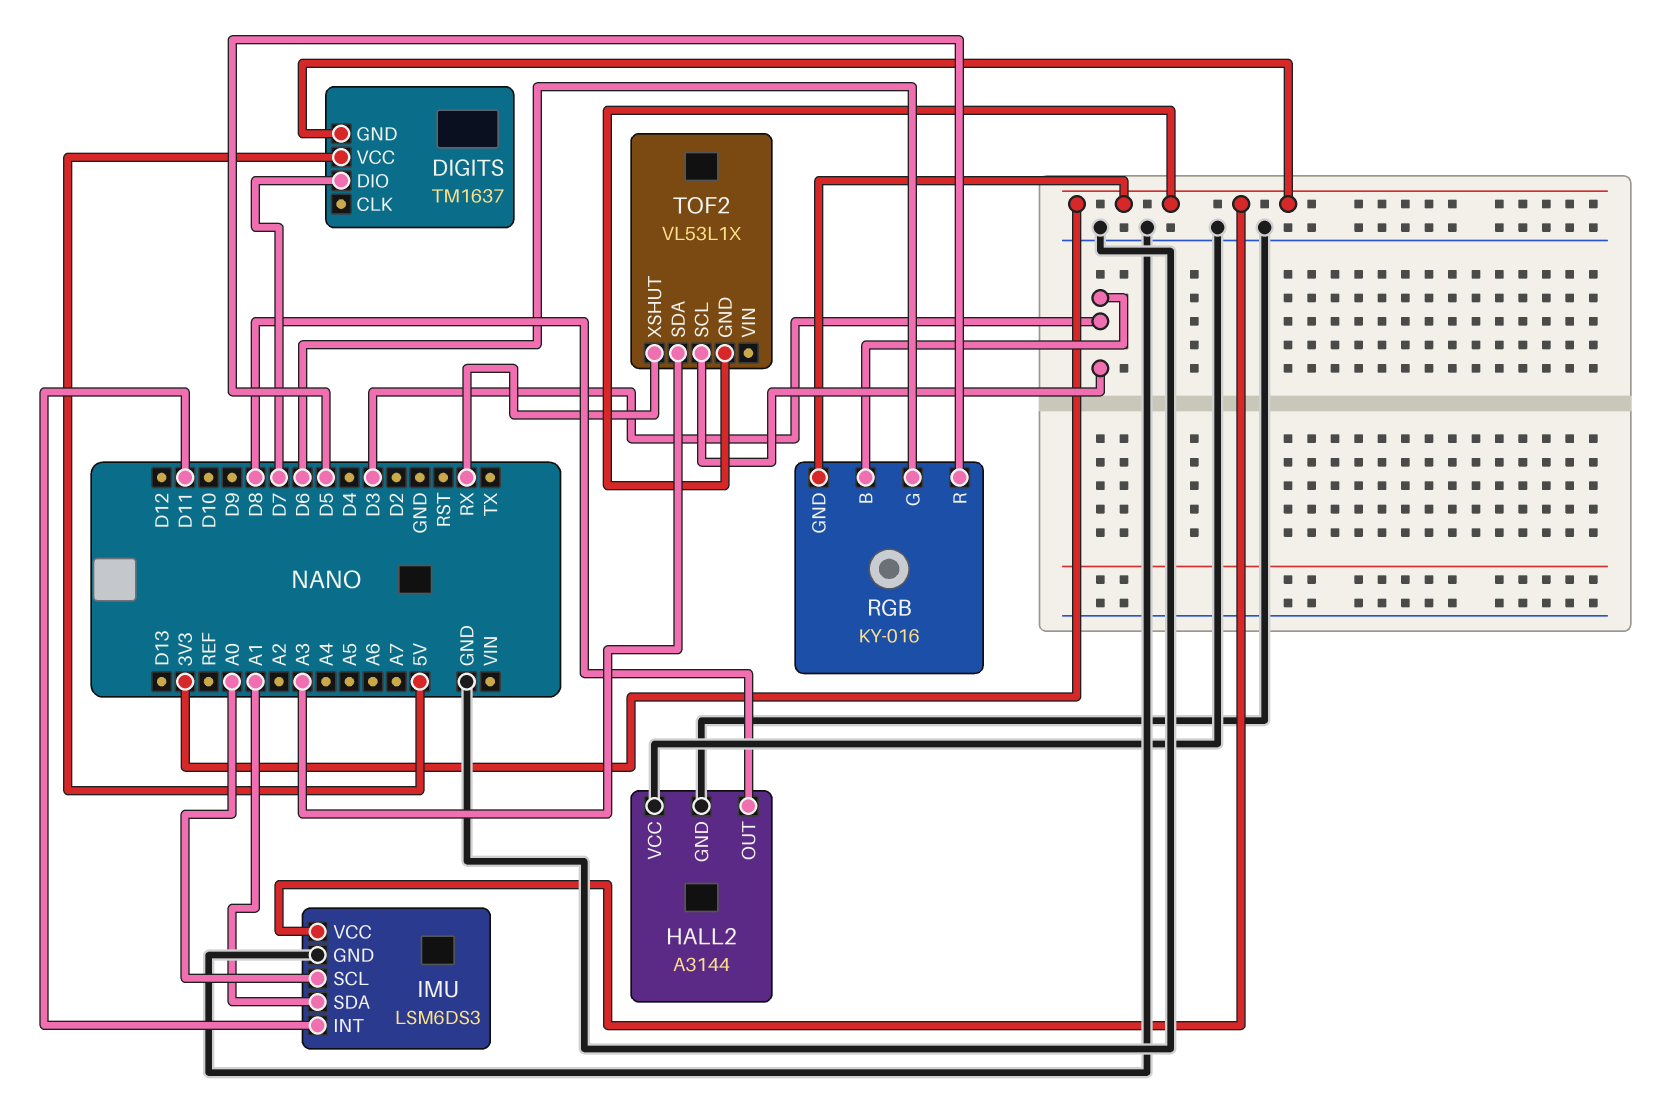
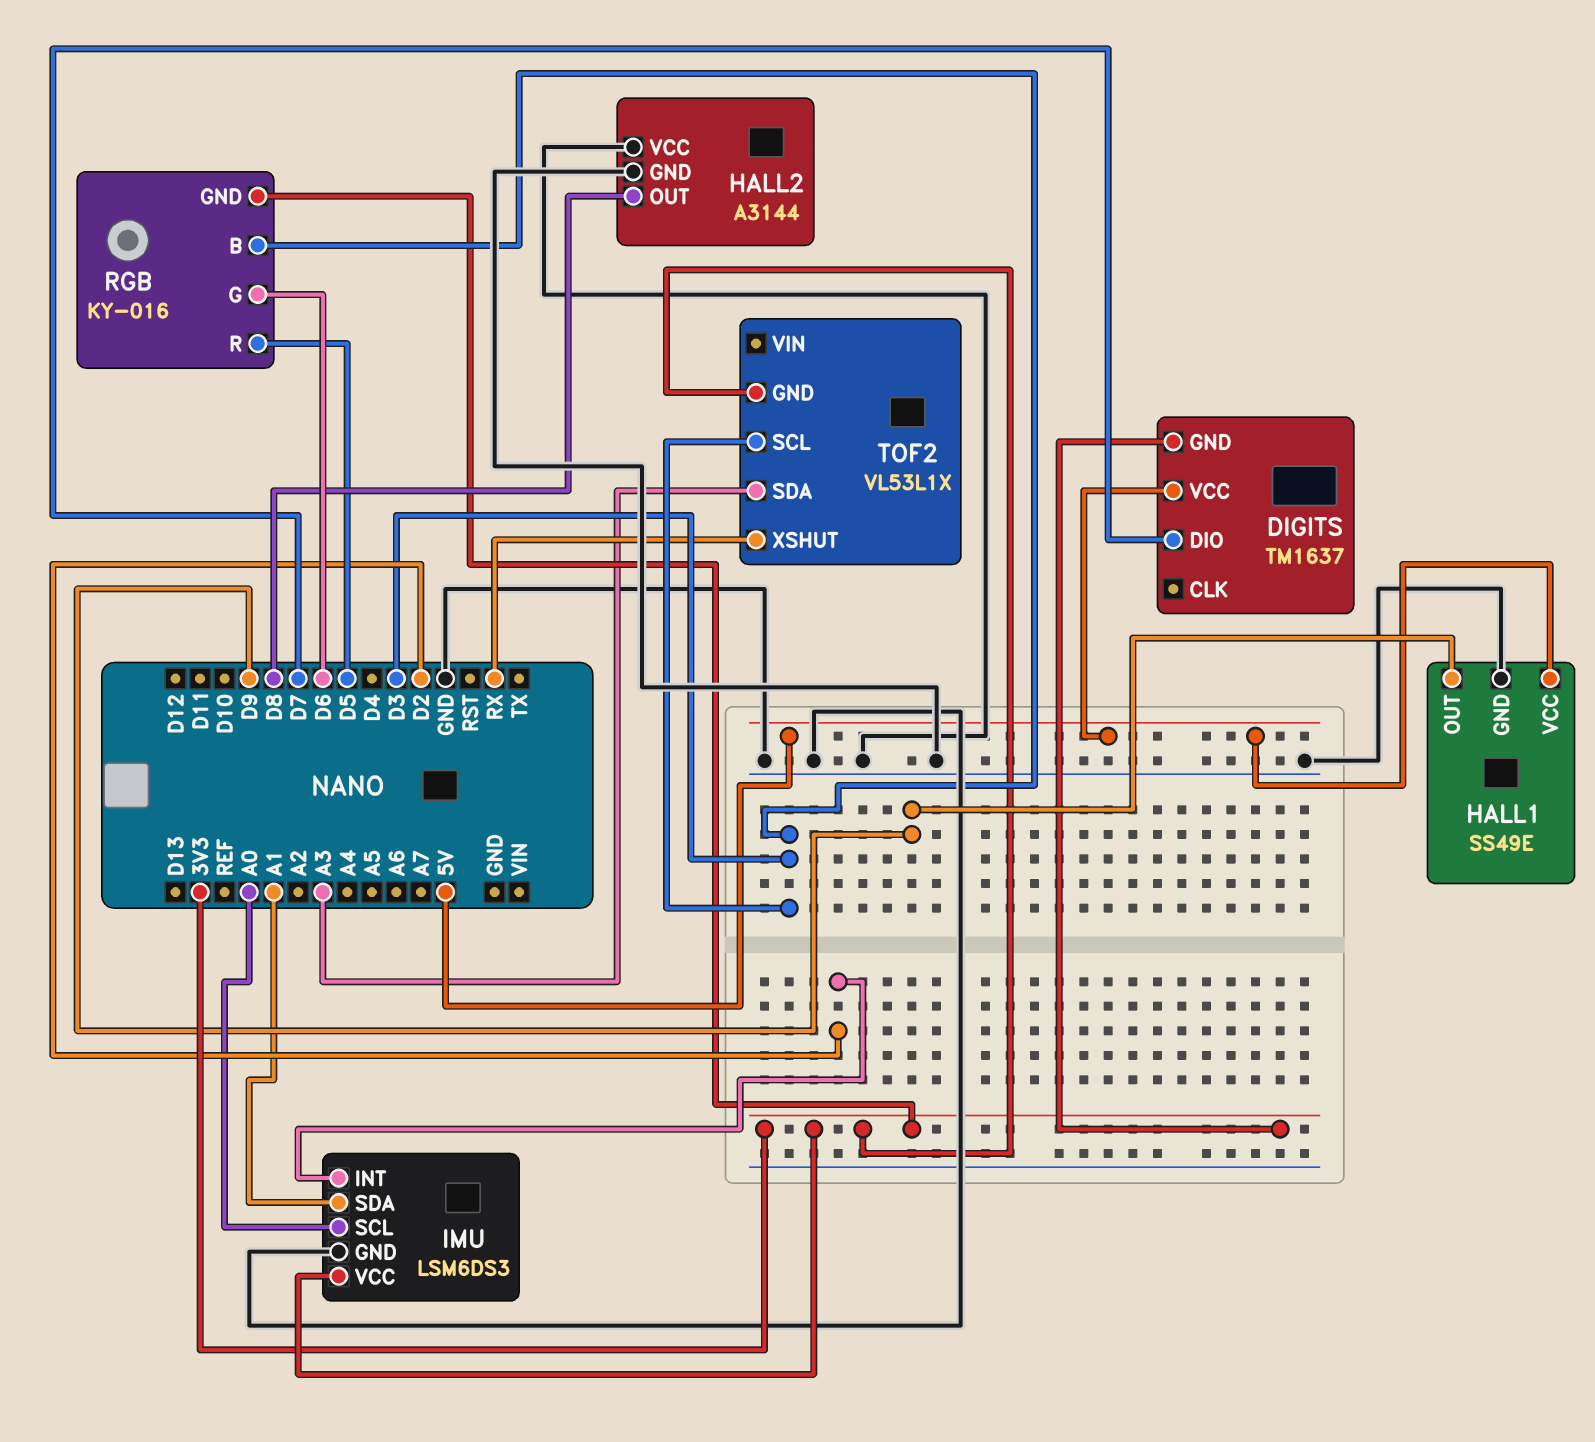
HALL1: none -> SS49E
HALL1 pin GND: none -> GND
HALL1 pin OUT: none -> D9
HALL1 pin VCC: none -> 5V
IMU pin INT: D11 -> D2

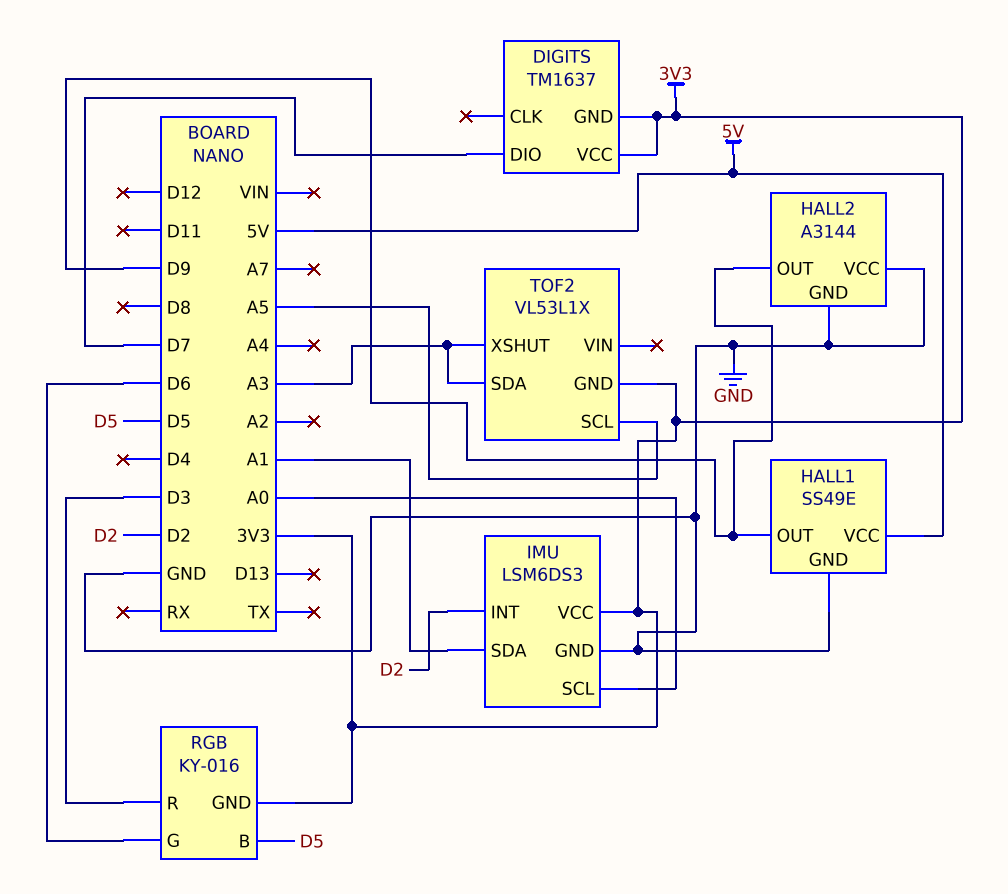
DIGITS pin VCC: 5V -> 3V3
HALL2 pin OUT: D8 -> D9
RGB pin B: D3 -> D5
RGB pin R: D5 -> D3
TOF2 pin SCL: D3 -> A5
TOF2 pin XSHUT: RX -> A3

